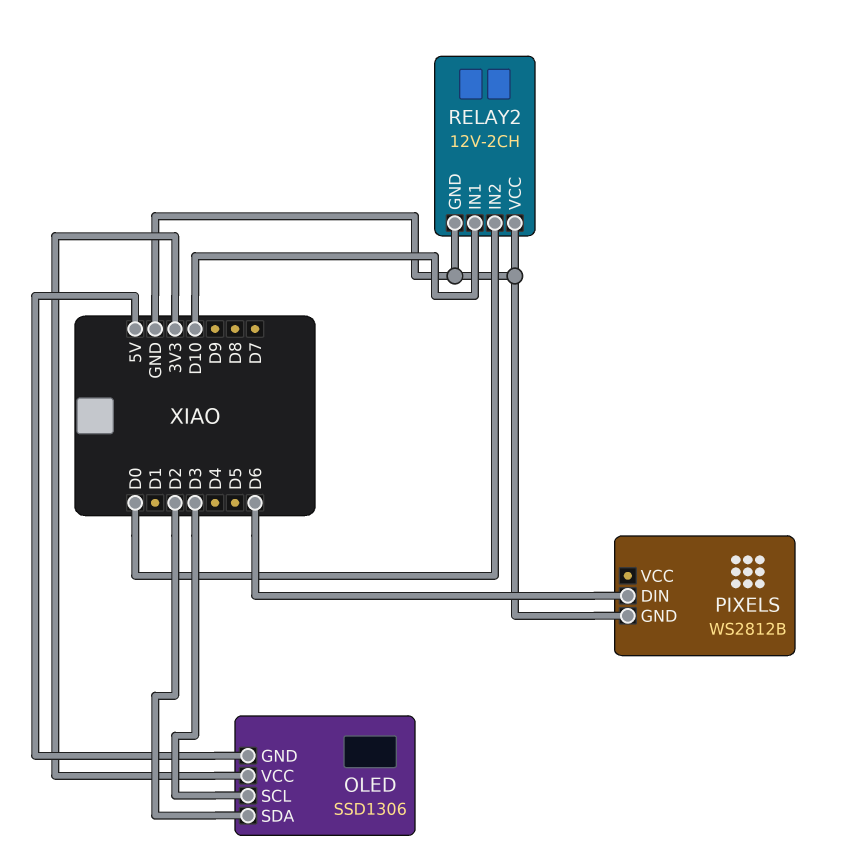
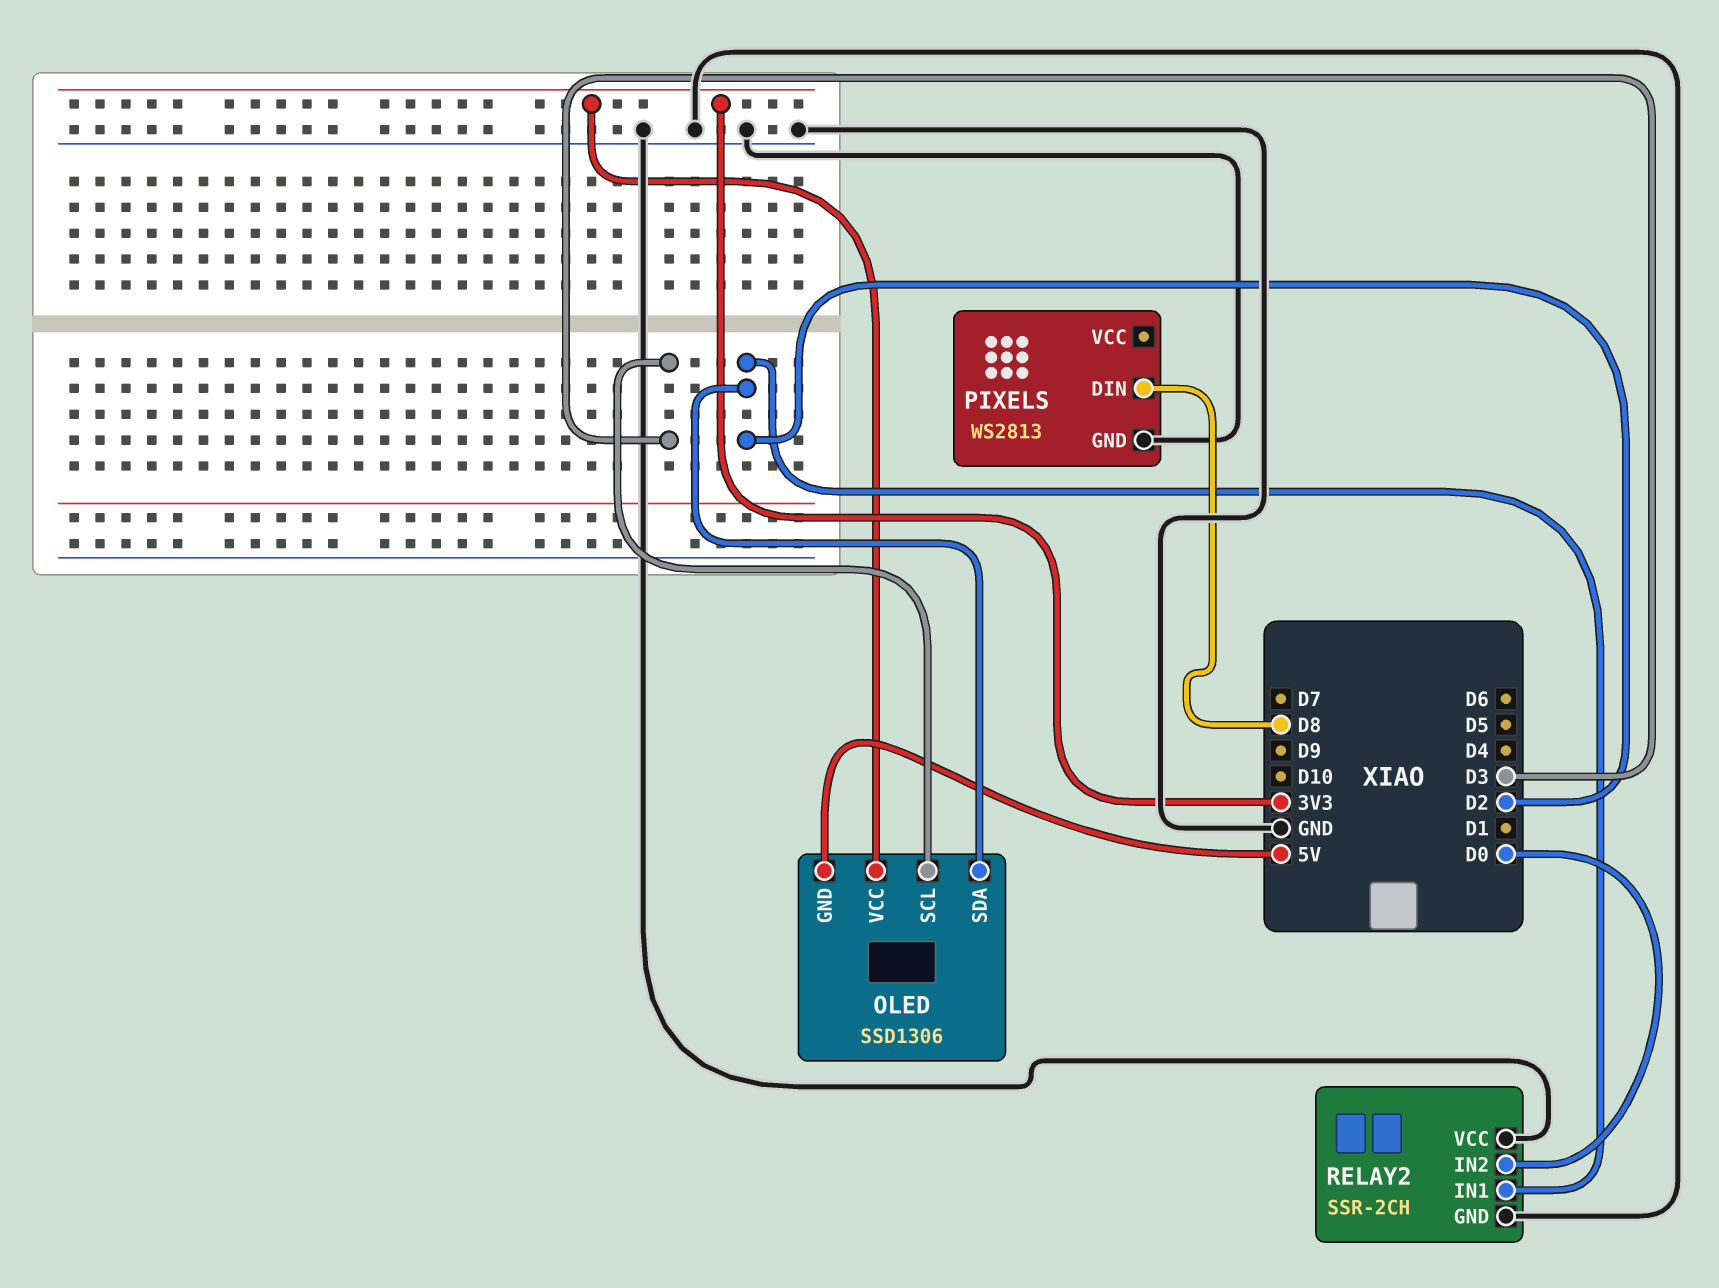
PIXELS: WS2812B -> WS2813
PIXELS pin DIN: D6 -> D8
RELAY2: 12V-2CH -> SSR-2CH
RELAY2 pin IN1: D10 -> D2

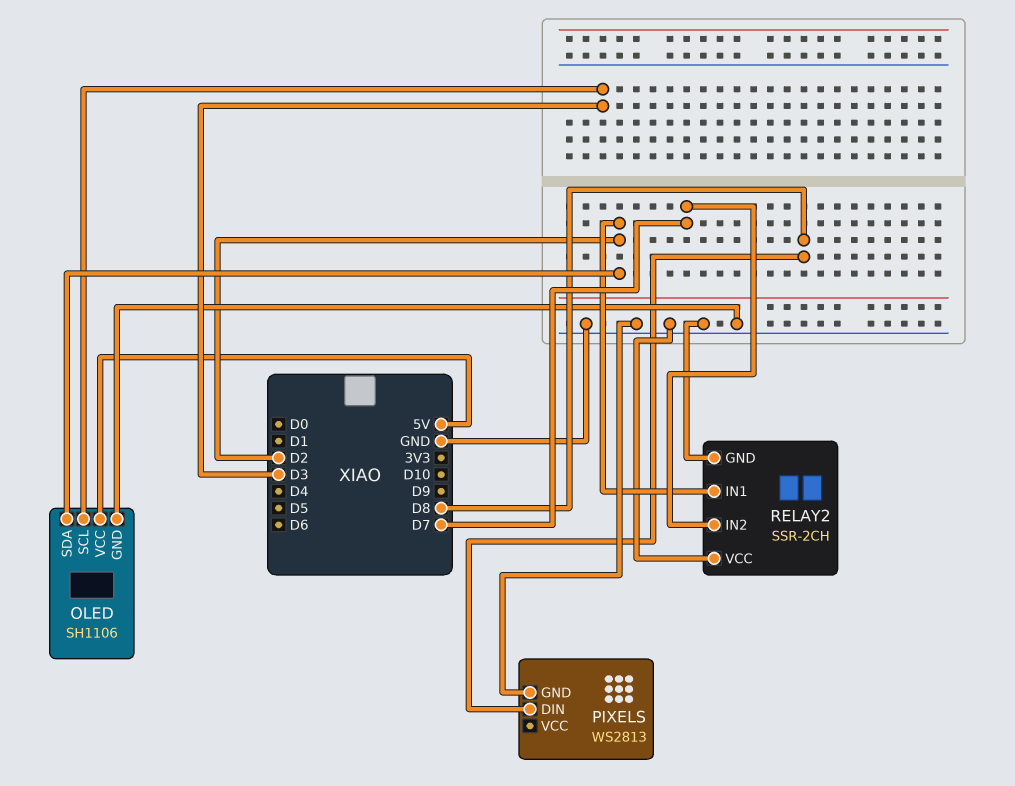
OLED: SSD1306 -> SH1106
OLED pin GND: 5V -> GND
OLED pin VCC: 3V3 -> 5V
RELAY2 pin IN2: D0 -> D7

